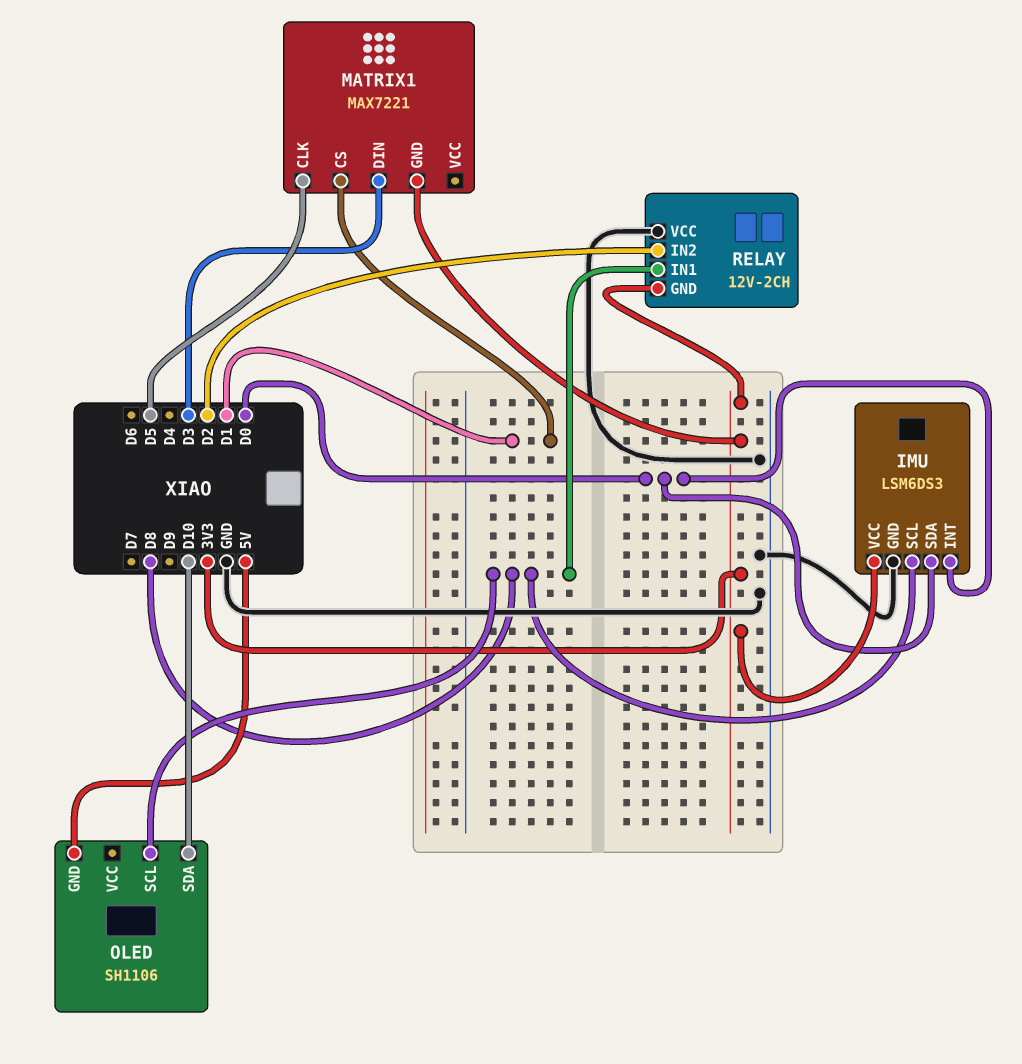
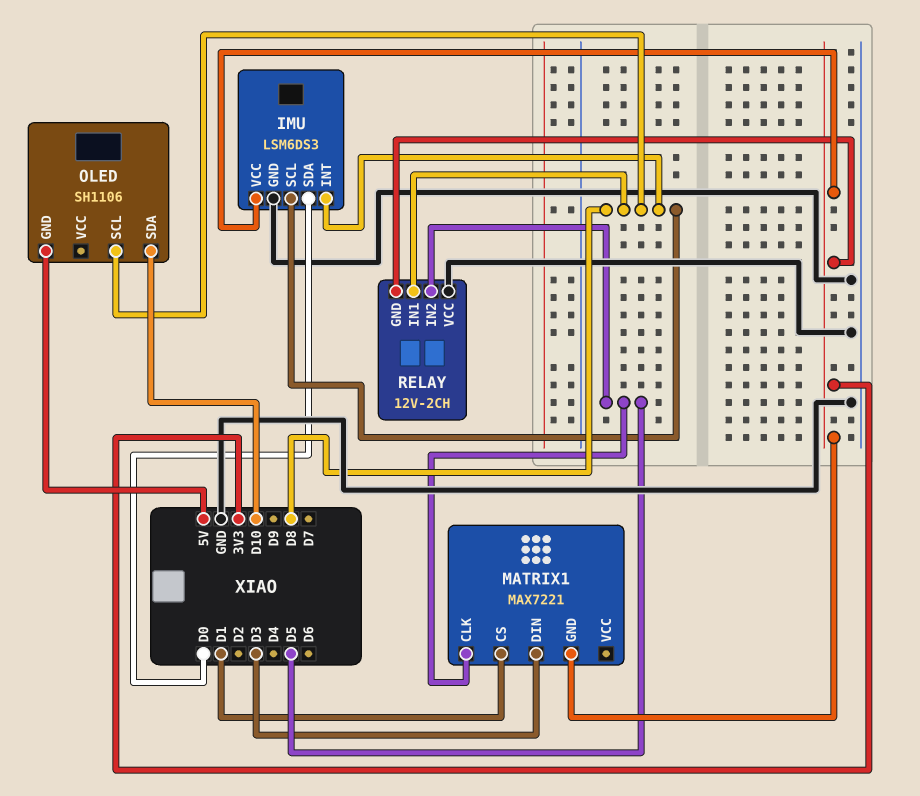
IMU pin INT: D0 -> D8
RELAY pin IN2: D2 -> D5

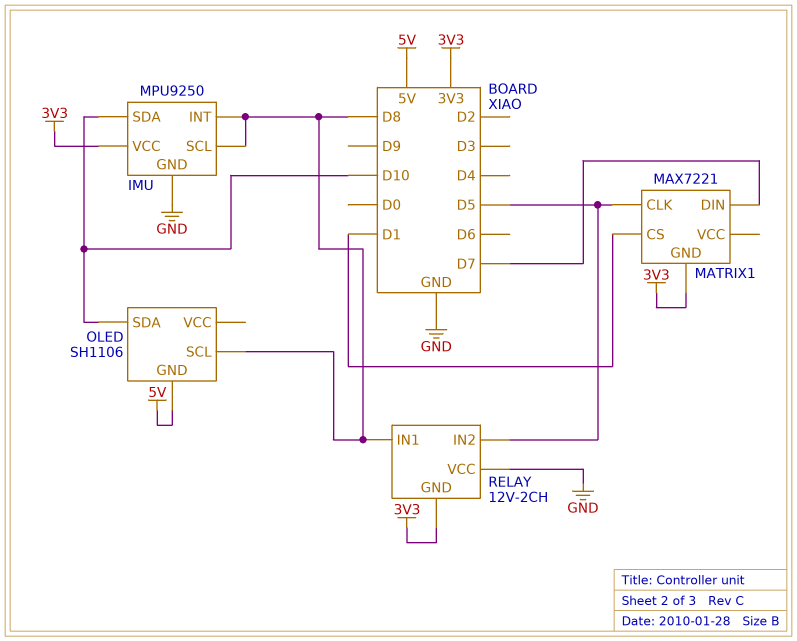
IMU: LSM6DS3 -> MPU9250
IMU pin SDA: D0 -> D10
MATRIX1 pin DIN: D3 -> D7

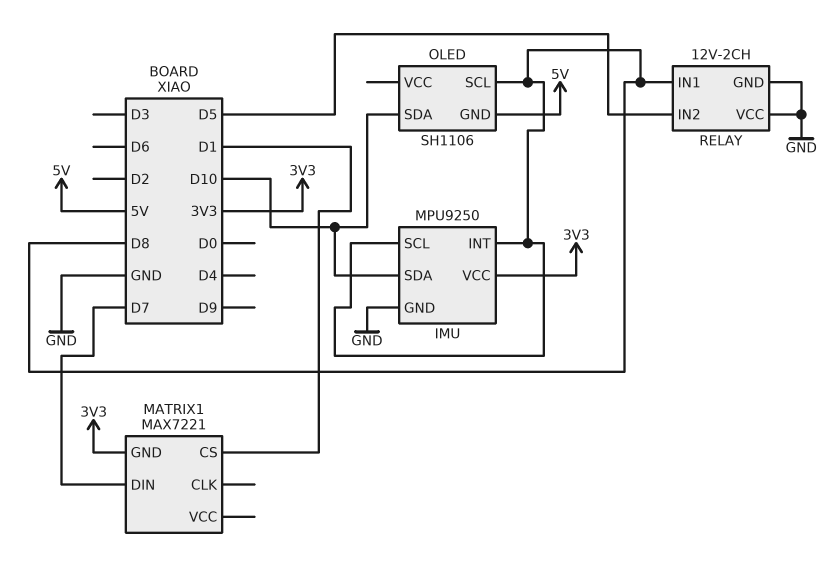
MATRIX1 pin CLK: D5 -> none
RELAY pin GND: 3V3 -> GND

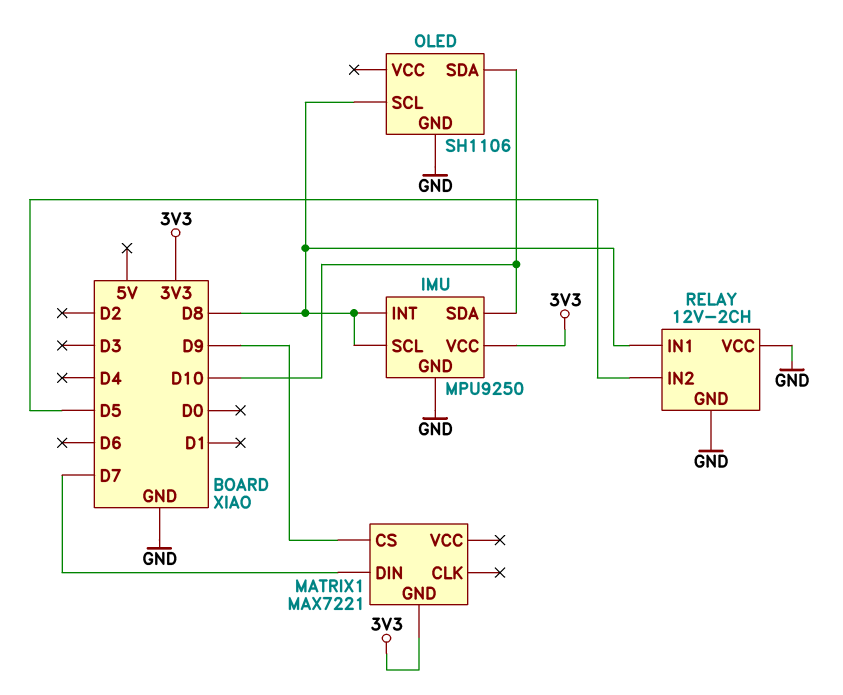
MATRIX1 pin CS: D1 -> D9
OLED pin GND: 5V -> GND

